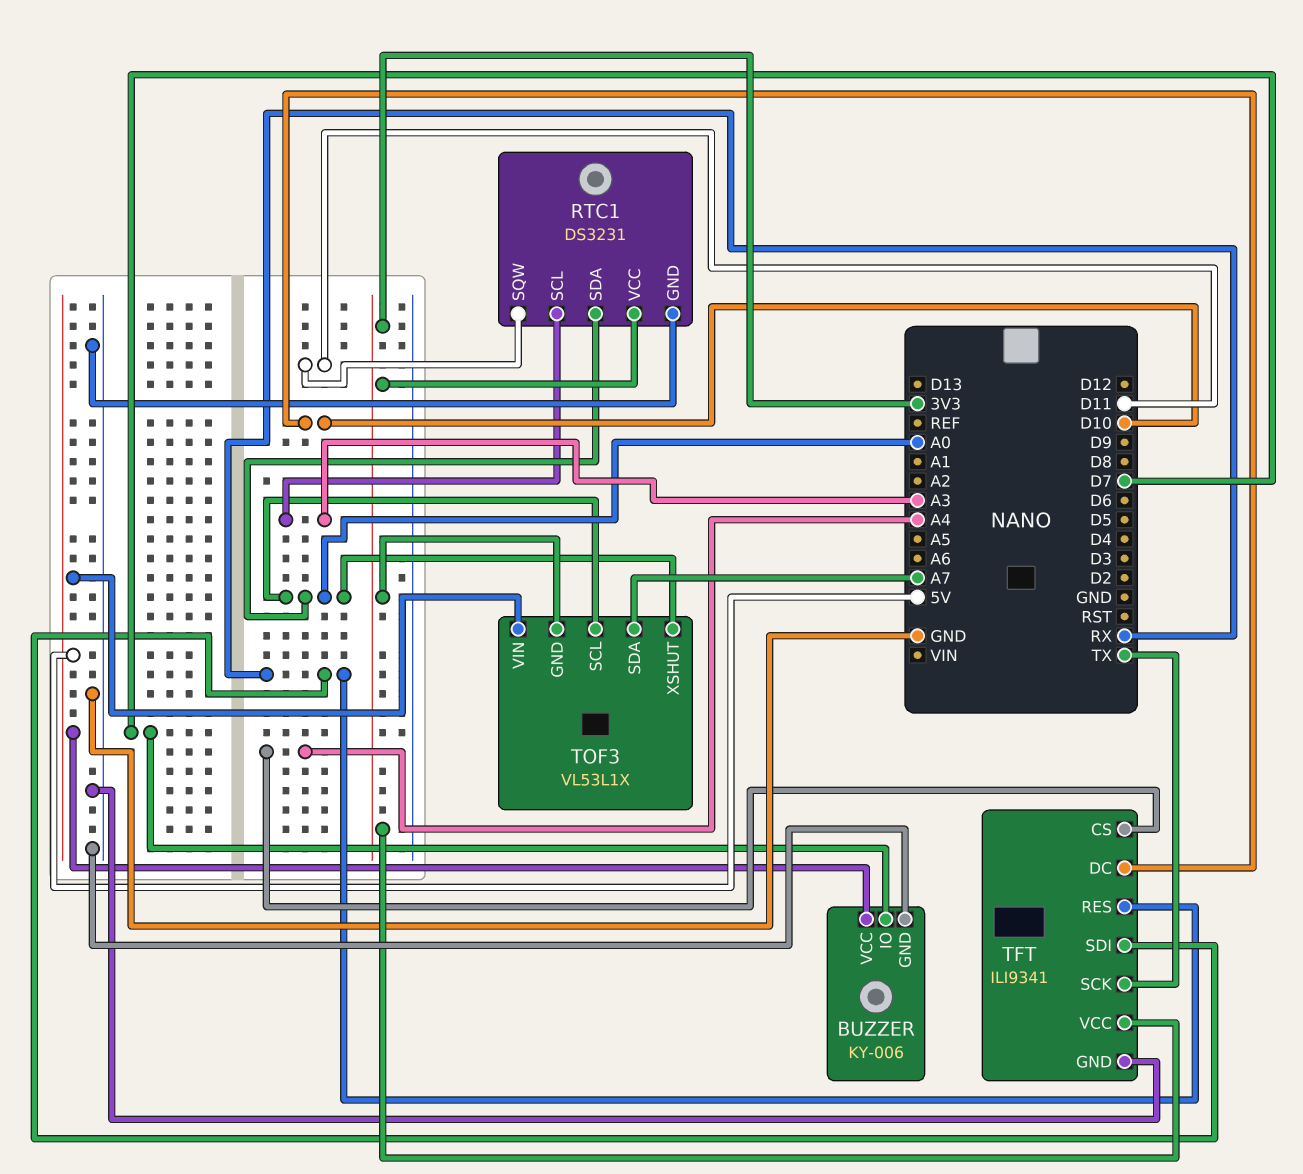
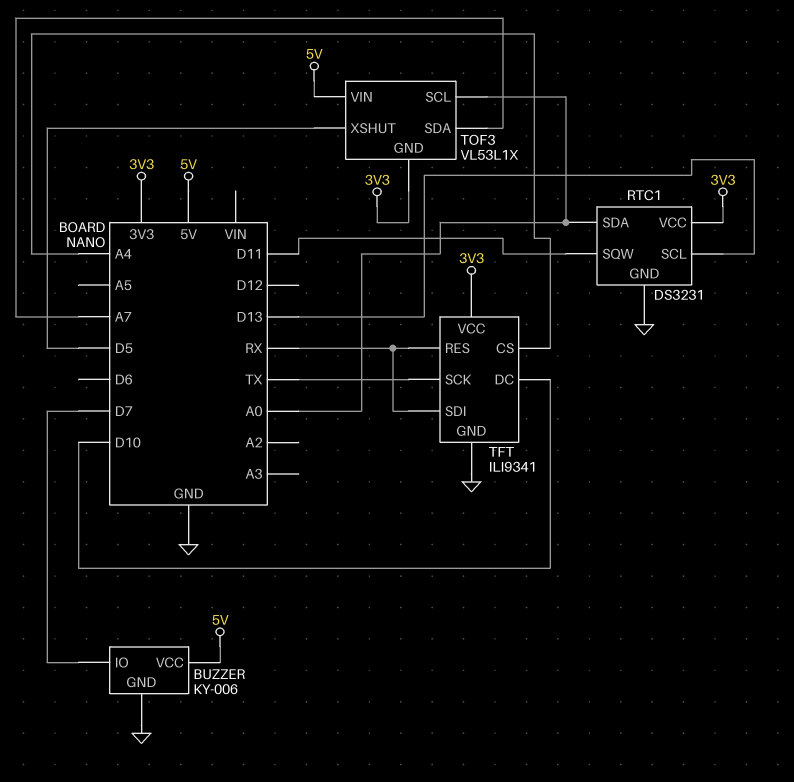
RTC1 pin SCL: A3 -> D13
TOF3 pin XSHUT: A0 -> D5

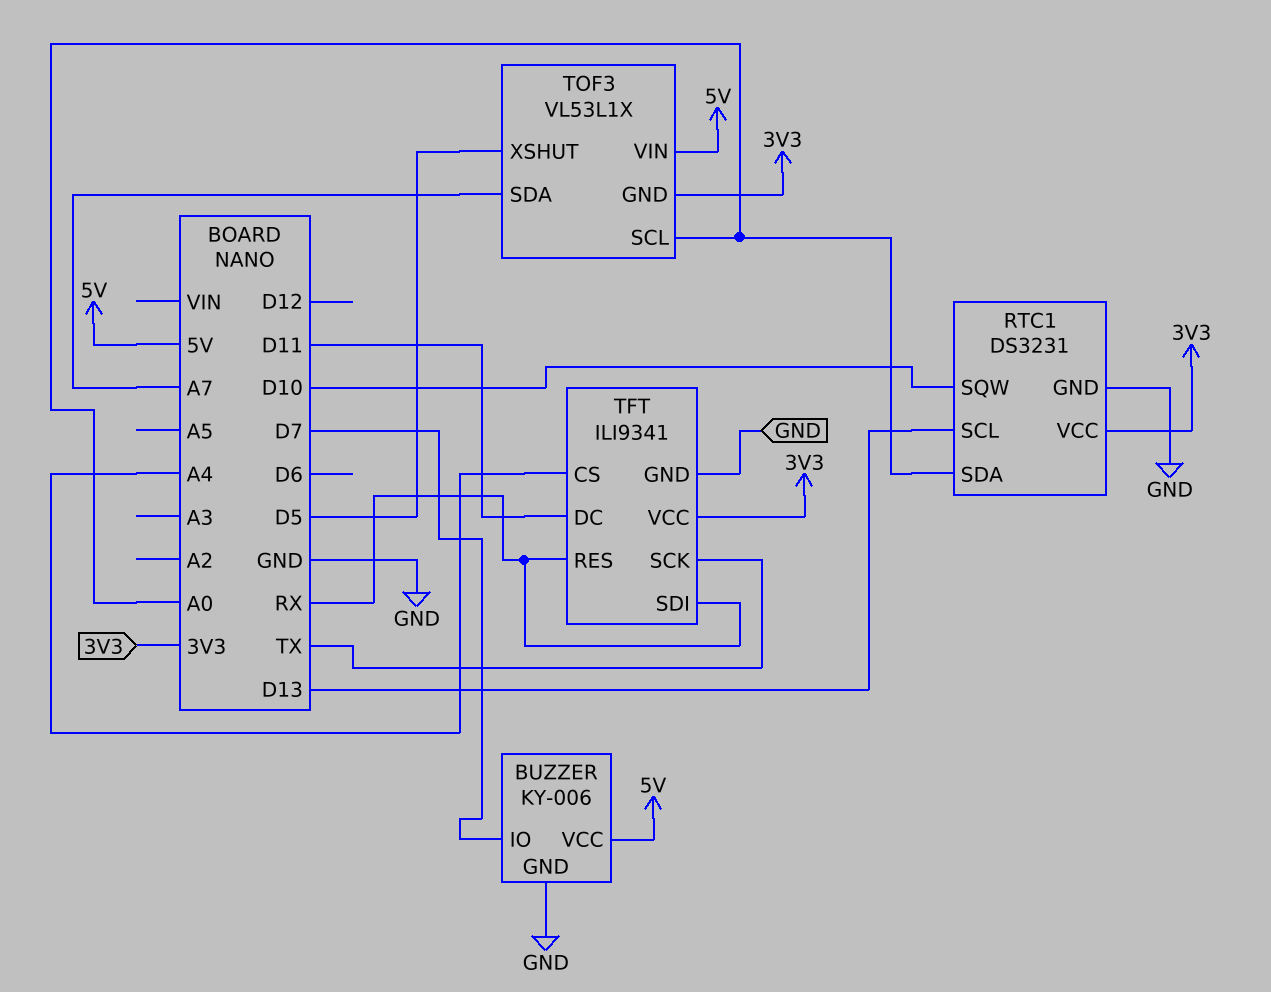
RTC1 pin SQW: D11 -> D10
TFT pin DC: D10 -> D11

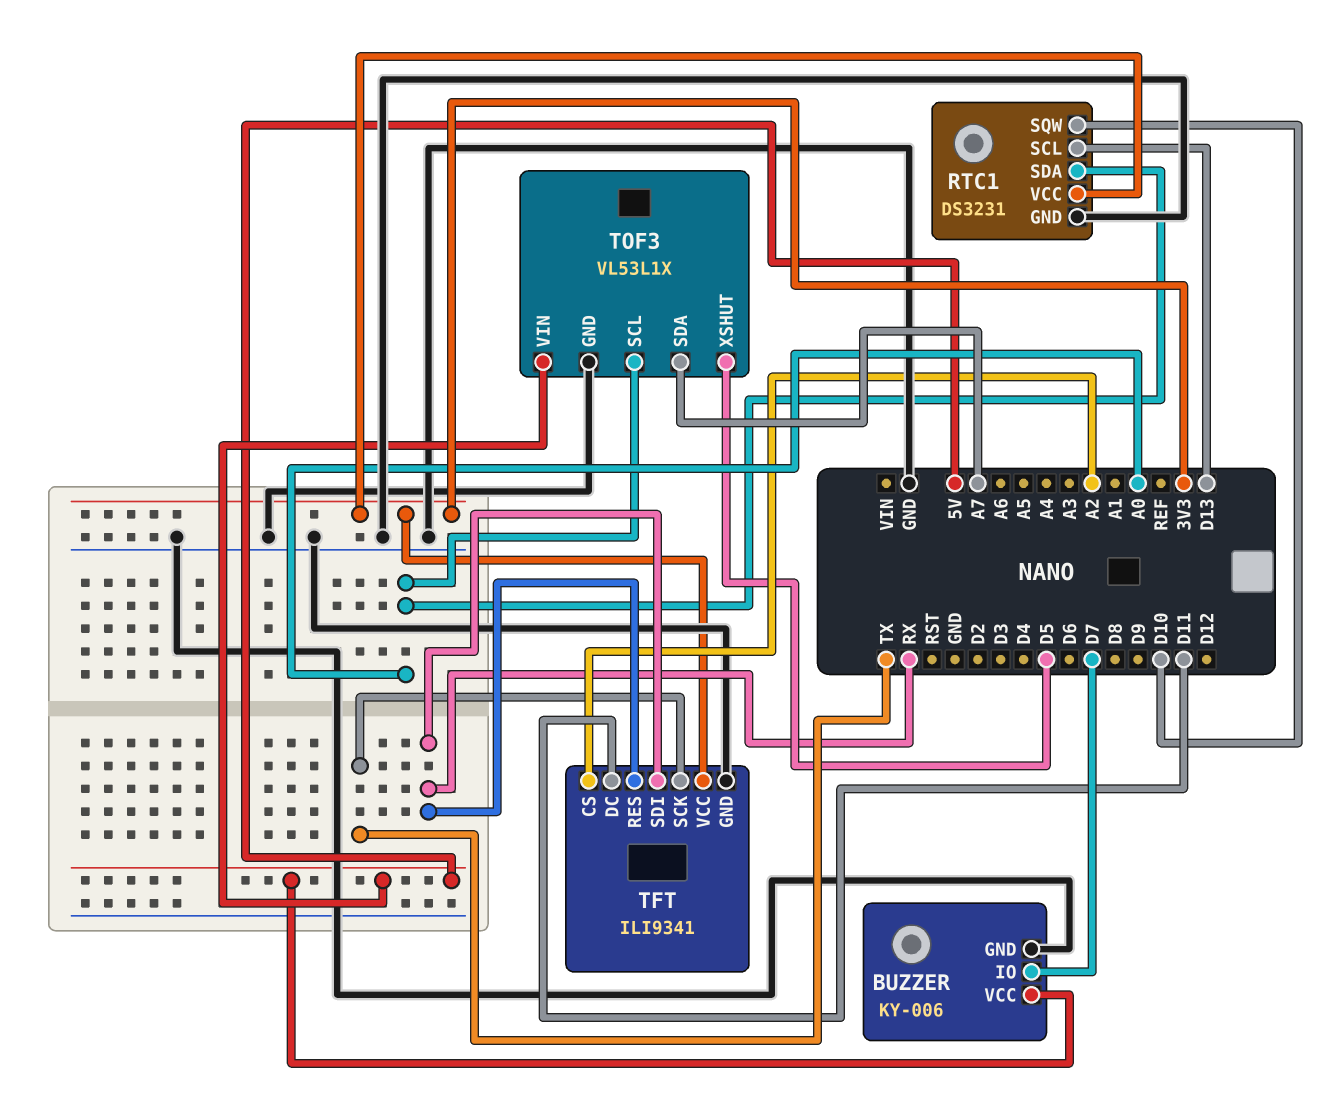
TFT pin CS: A4 -> A2
TOF3 pin GND: 3V3 -> GND

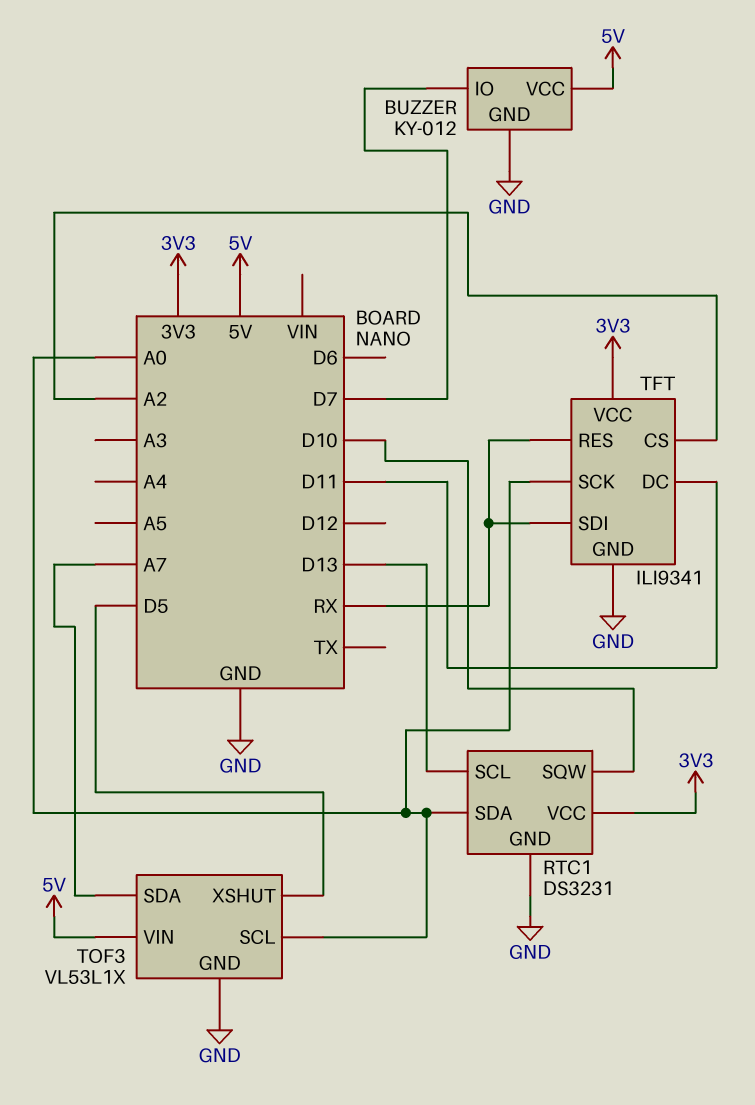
BUZZER: KY-006 -> KY-012
TFT pin SCK: TX -> A0

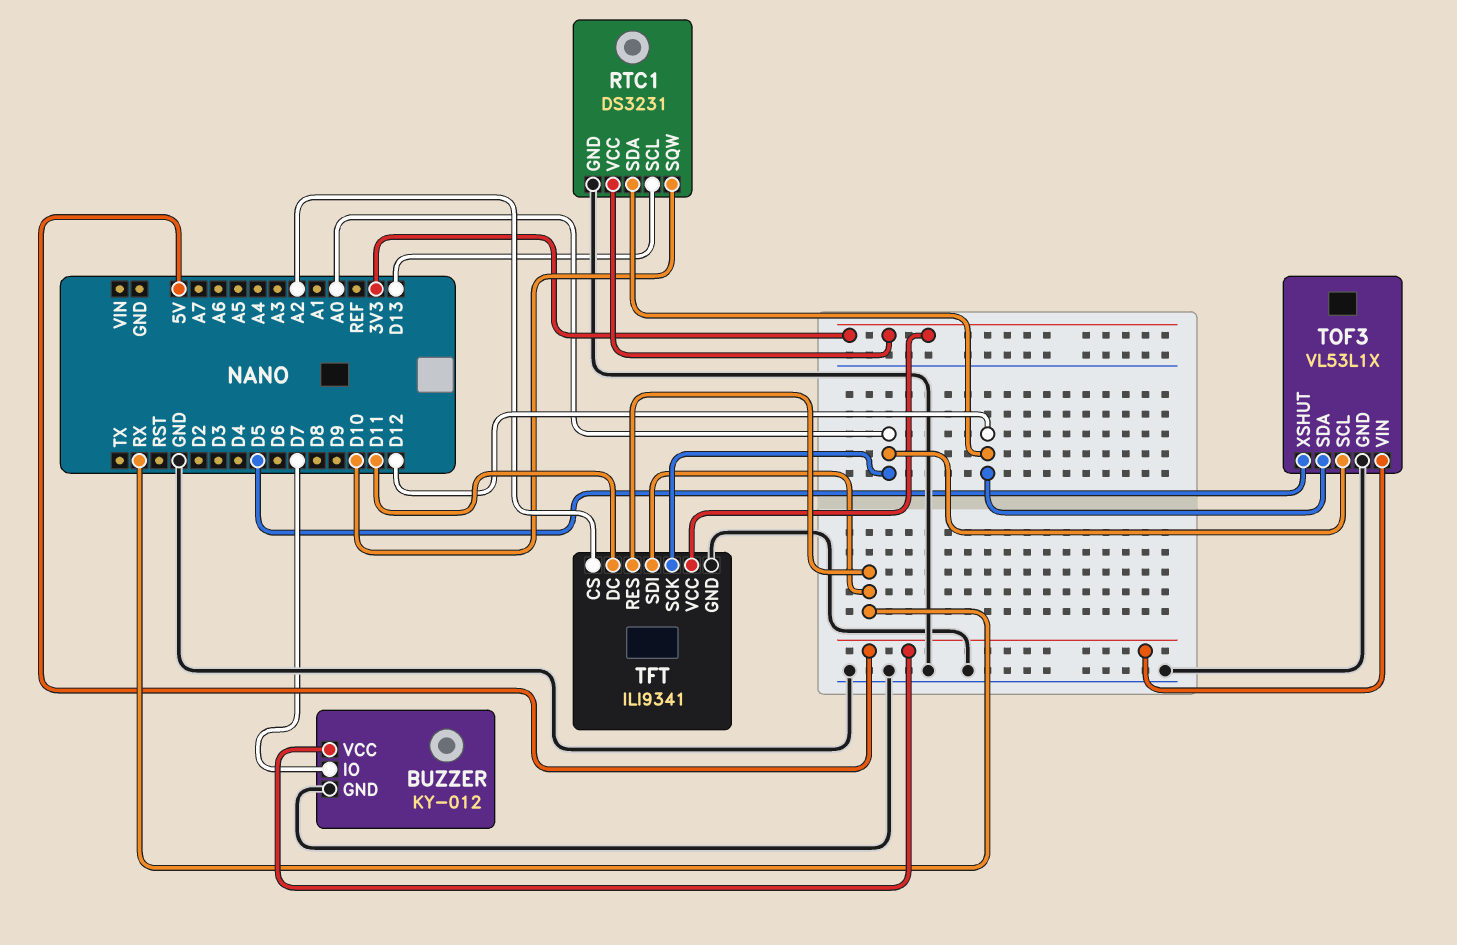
RTC1 pin SDA: A0 -> D12
TOF3 pin SDA: A7 -> D12

